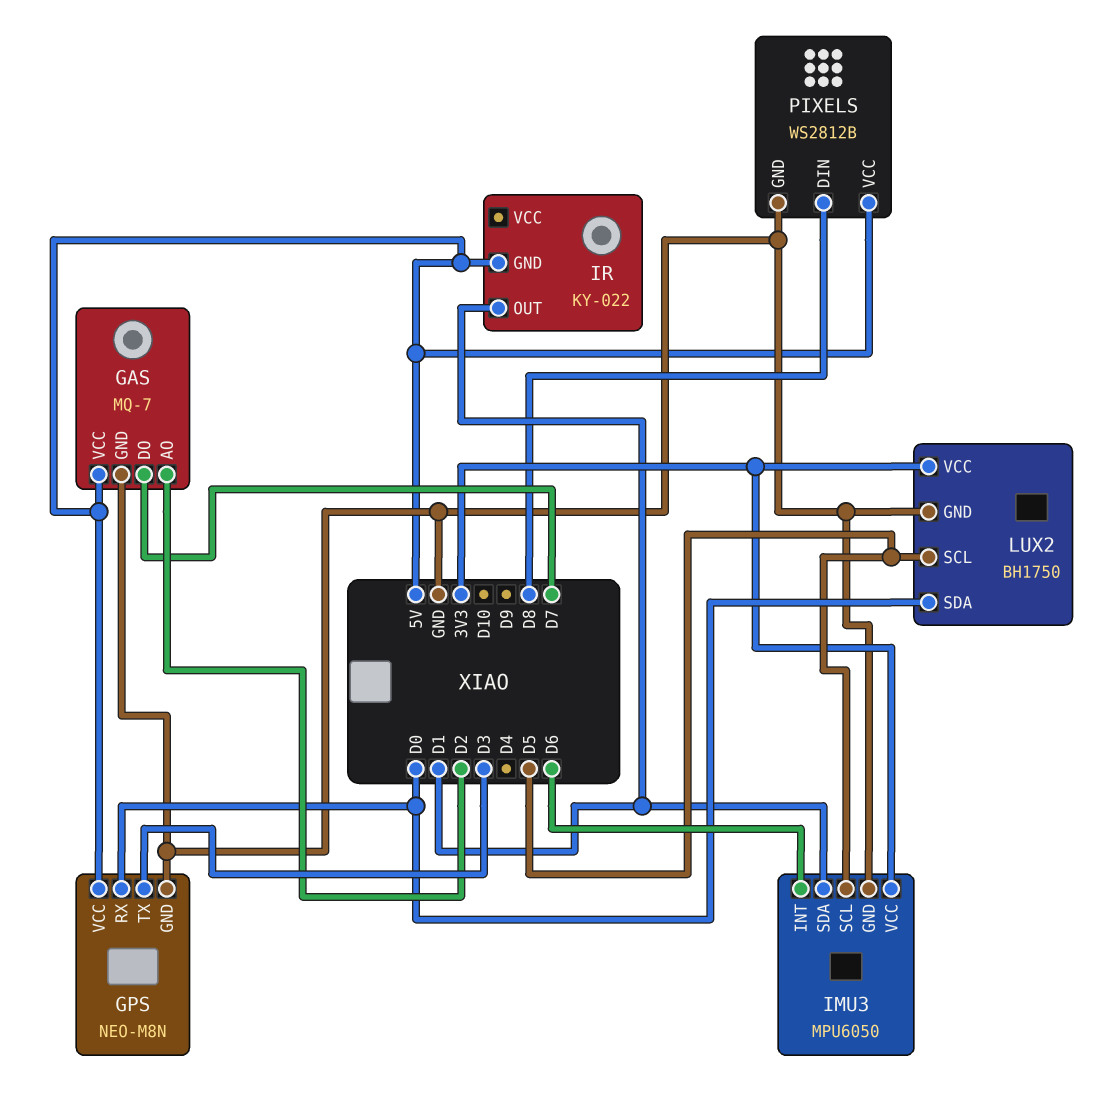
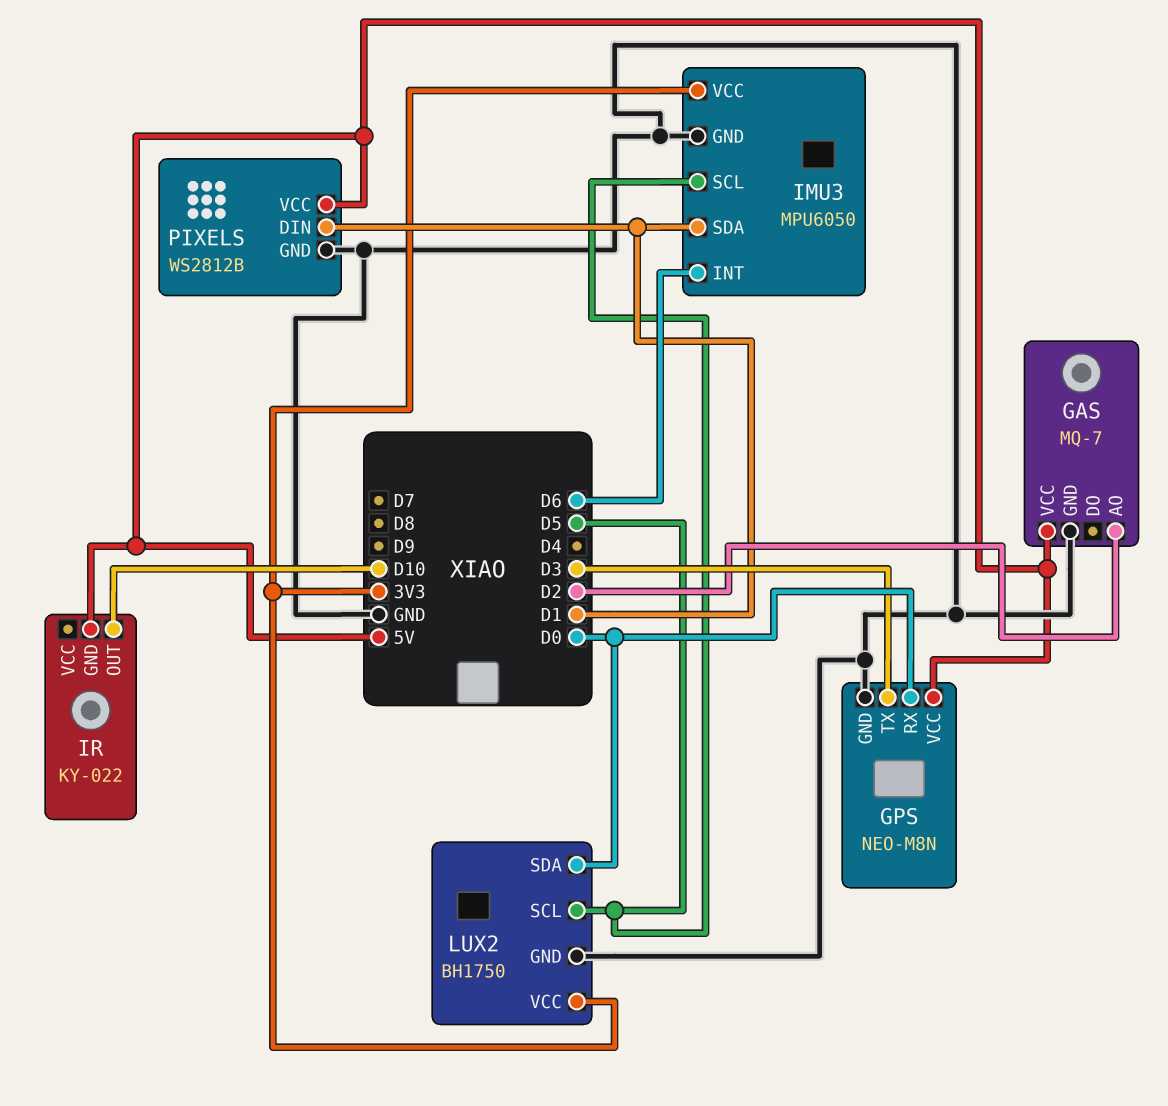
GAS pin DO: D7 -> none
IR pin OUT: D1 -> D10
PIXELS pin DIN: D8 -> D1

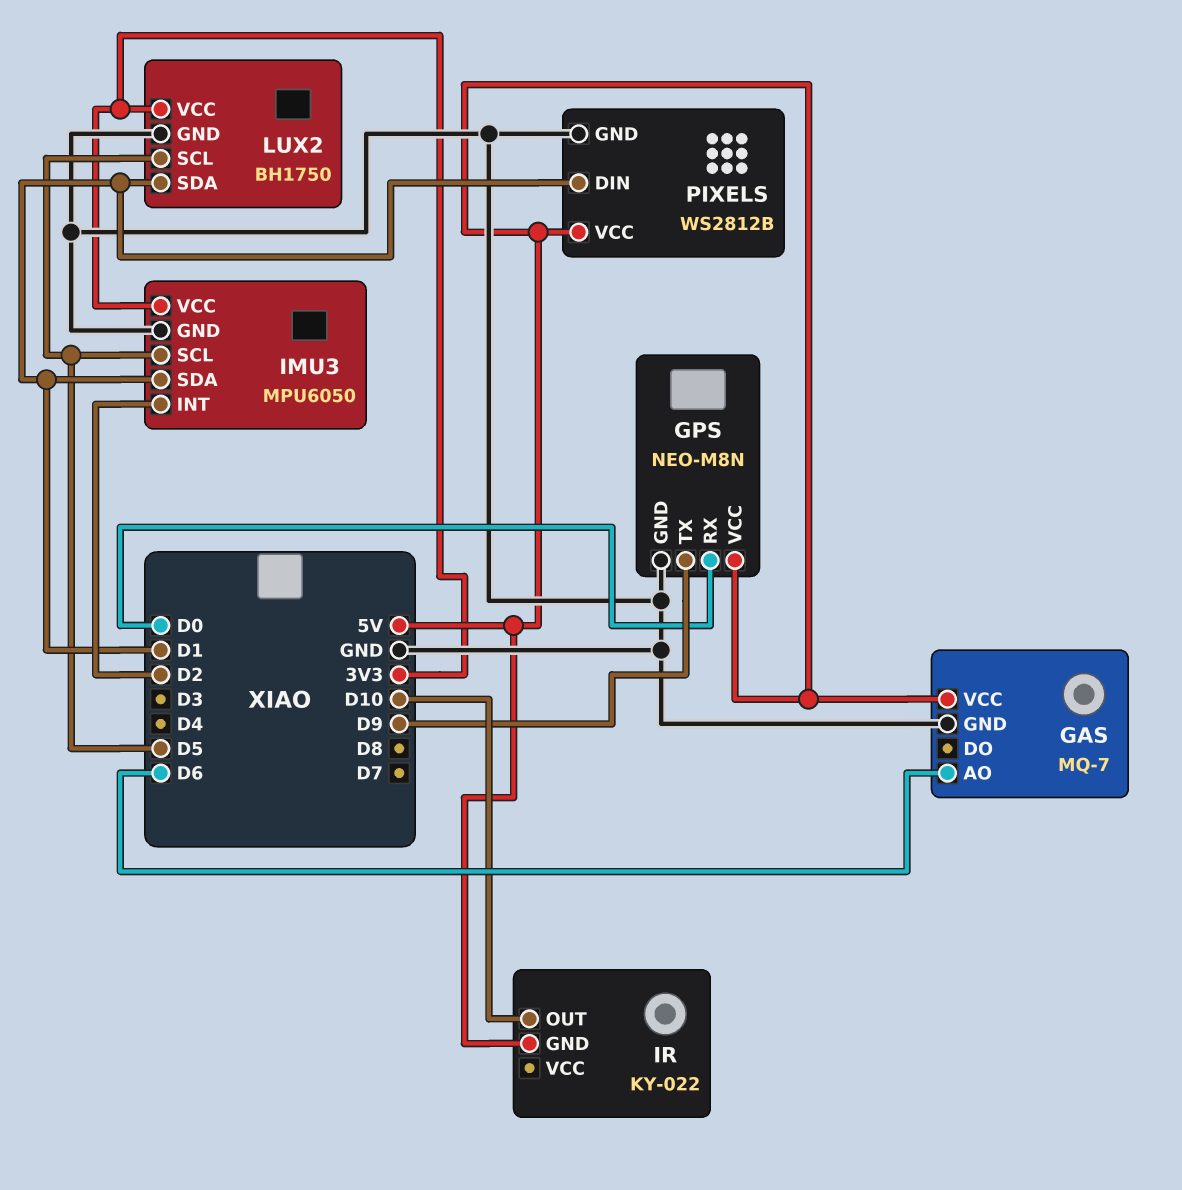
GAS pin AO: D2 -> D6
GPS pin TX: D3 -> D9
IMU3 pin INT: D6 -> D2
LUX2 pin SDA: D0 -> D1

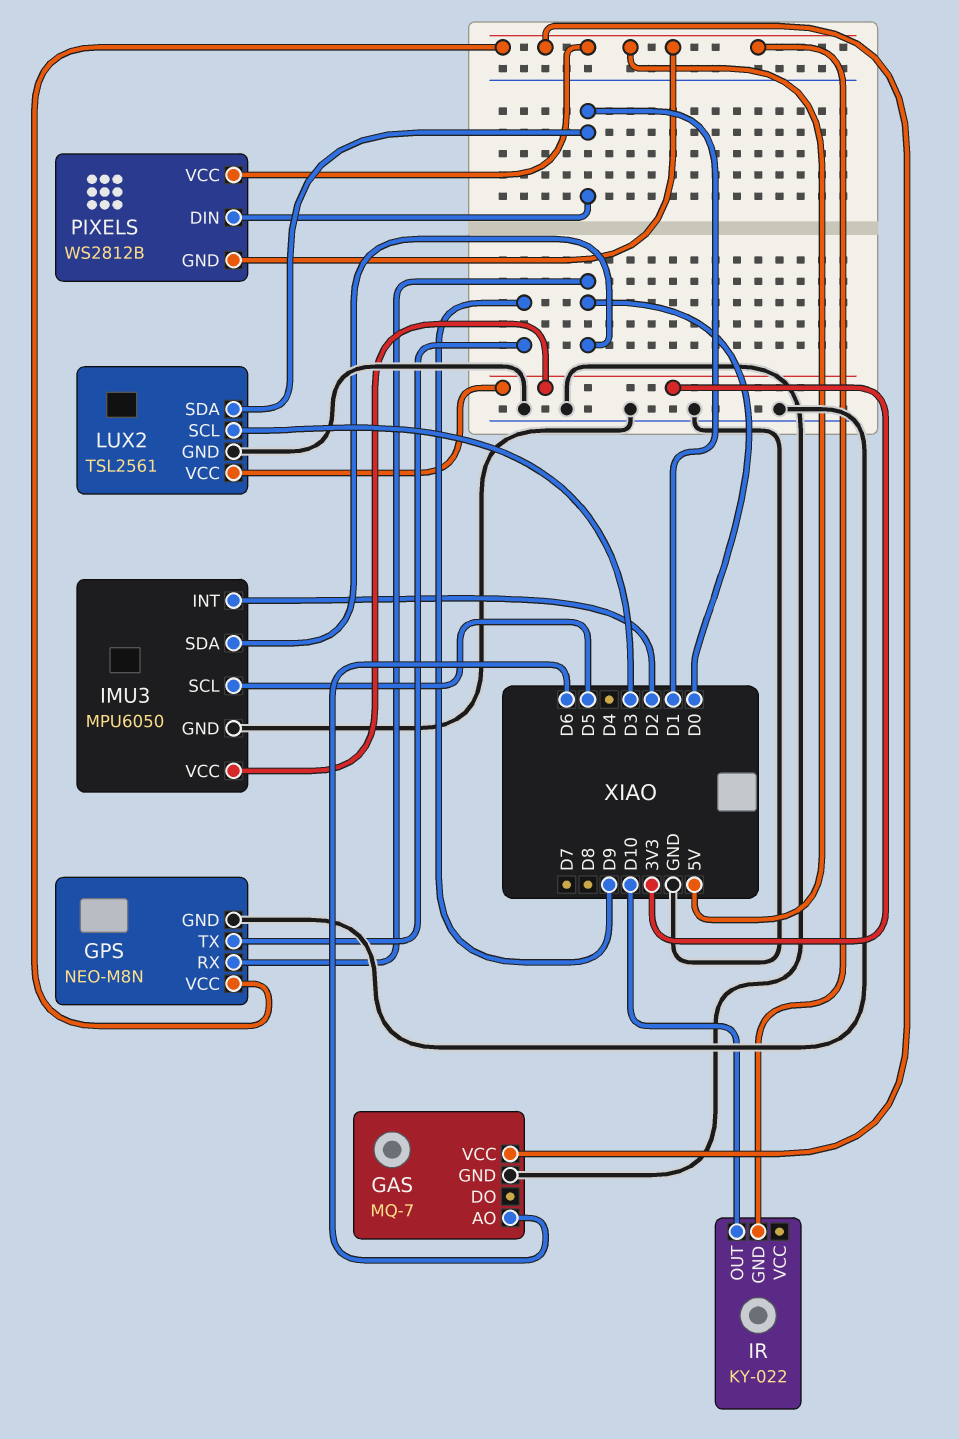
IMU3 pin SDA: D1 -> D0
LUX2: BH1750 -> TSL2561
LUX2 pin SCL: D5 -> D3
PIXELS pin GND: GND -> 5V

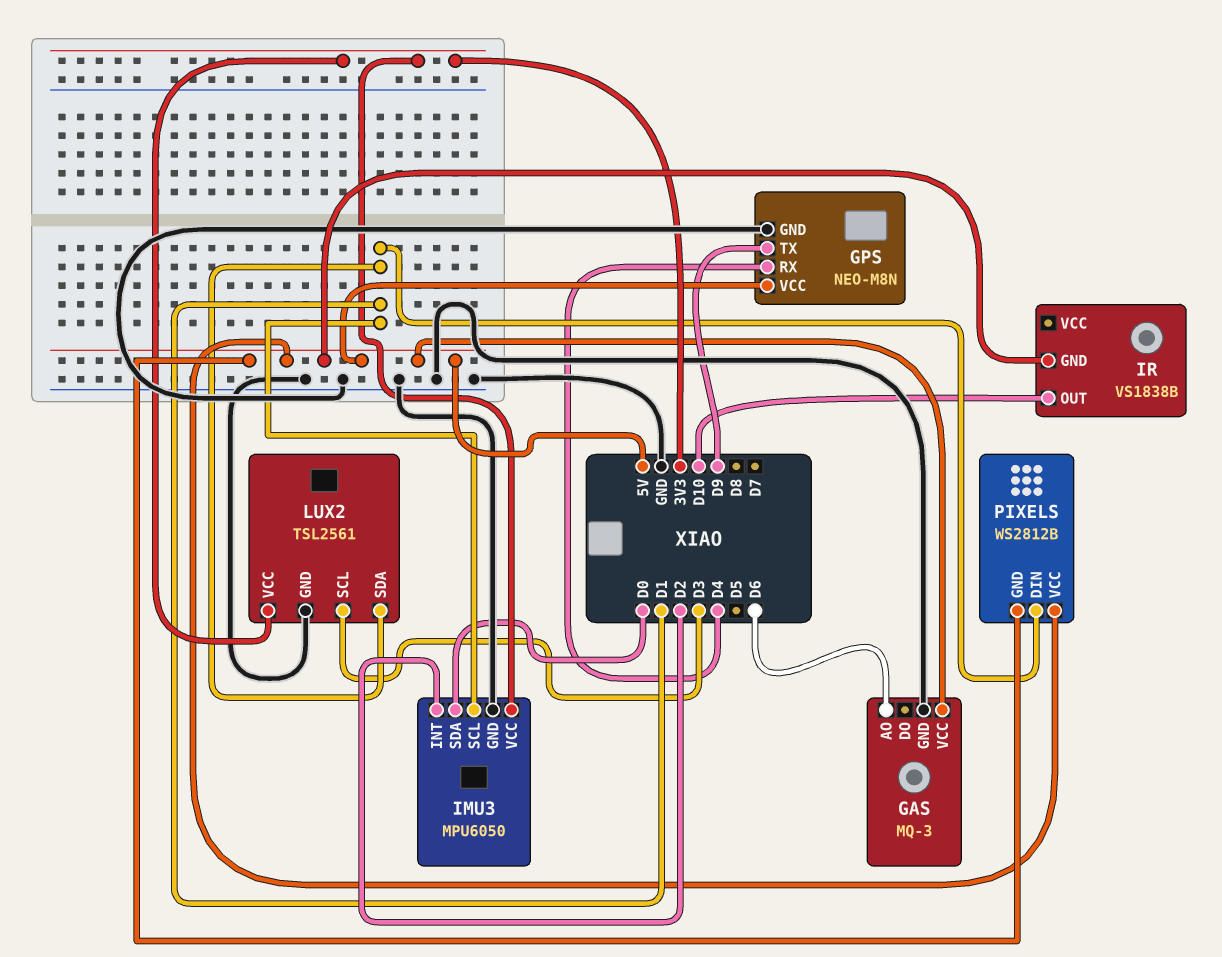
GAS: MQ-7 -> MQ-3
GPS pin RX: D0 -> D4
IMU3 pin SCL: D5 -> D1
IR: KY-022 -> VS1838B

